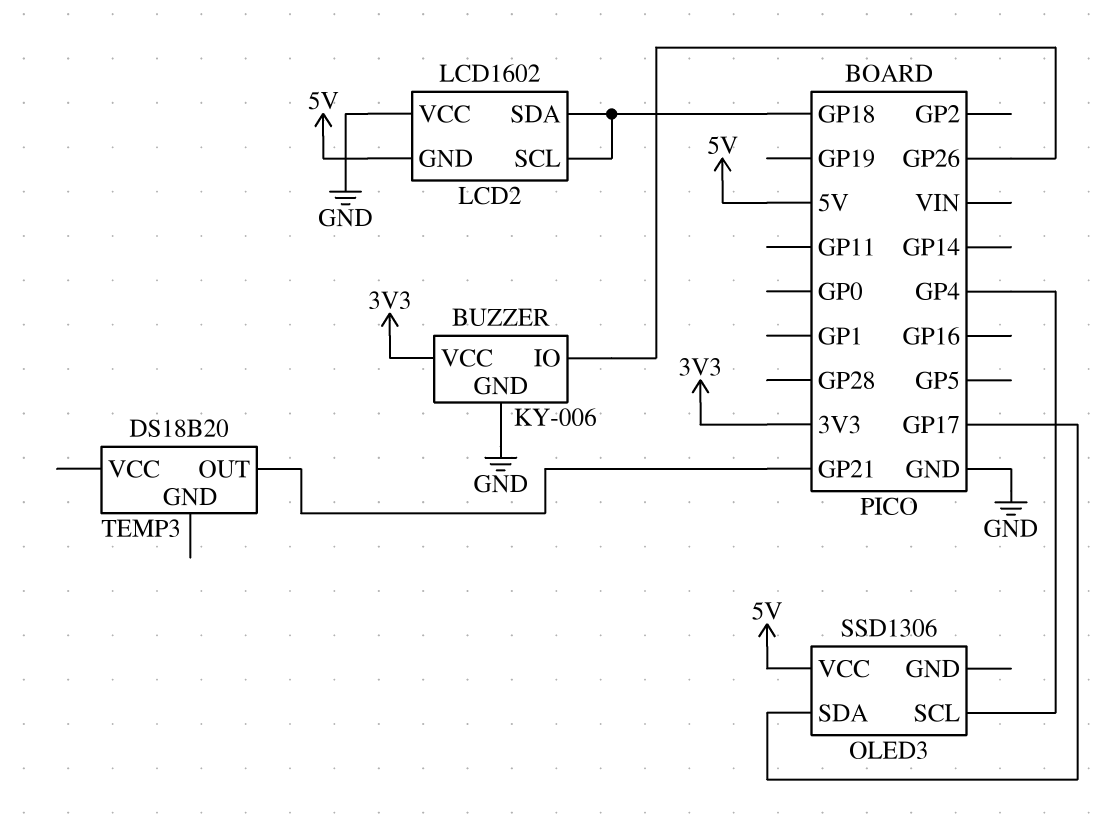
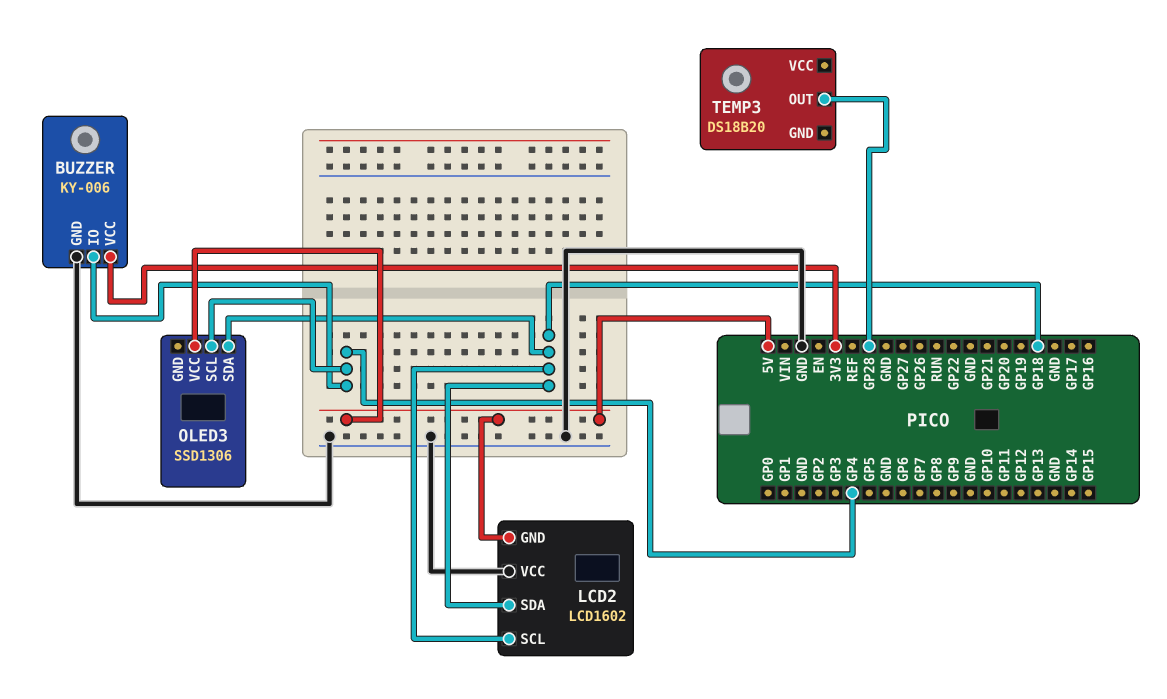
BUZZER pin IO: GP26 -> GP4
OLED3 pin SDA: GP17 -> GP18
TEMP3 pin OUT: GP21 -> GP28

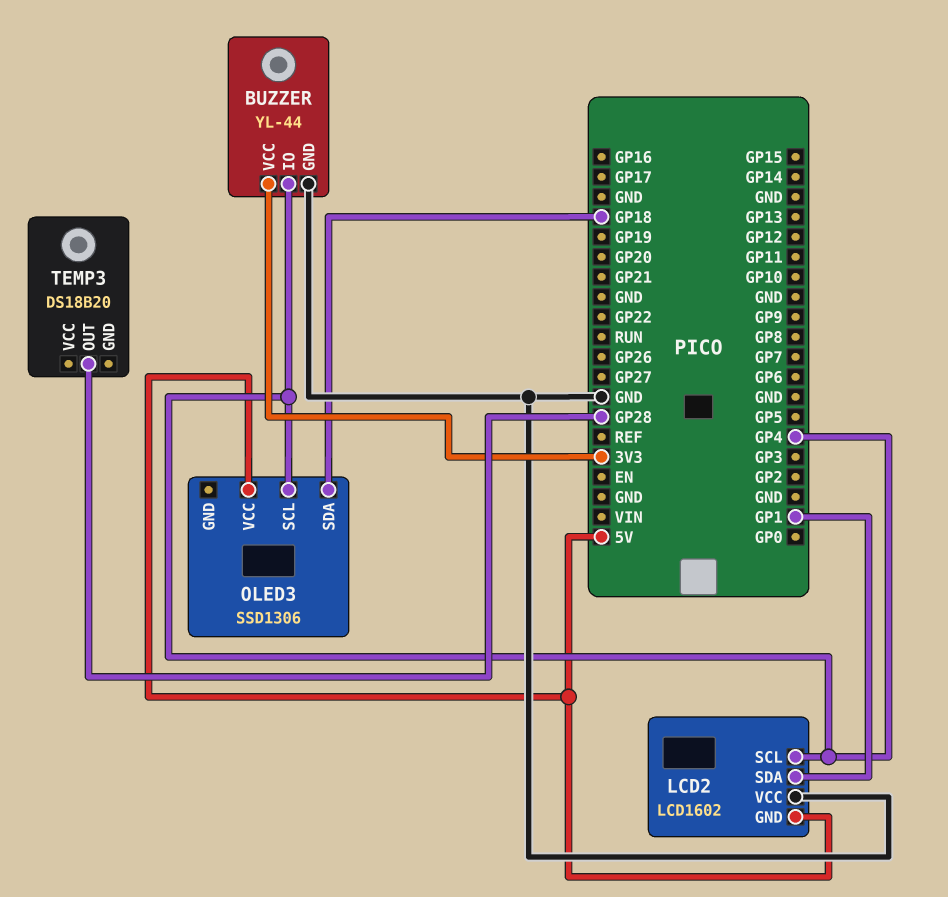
BUZZER: KY-006 -> YL-44
LCD2 pin SCL: GP18 -> GP4
LCD2 pin SDA: GP18 -> GP1

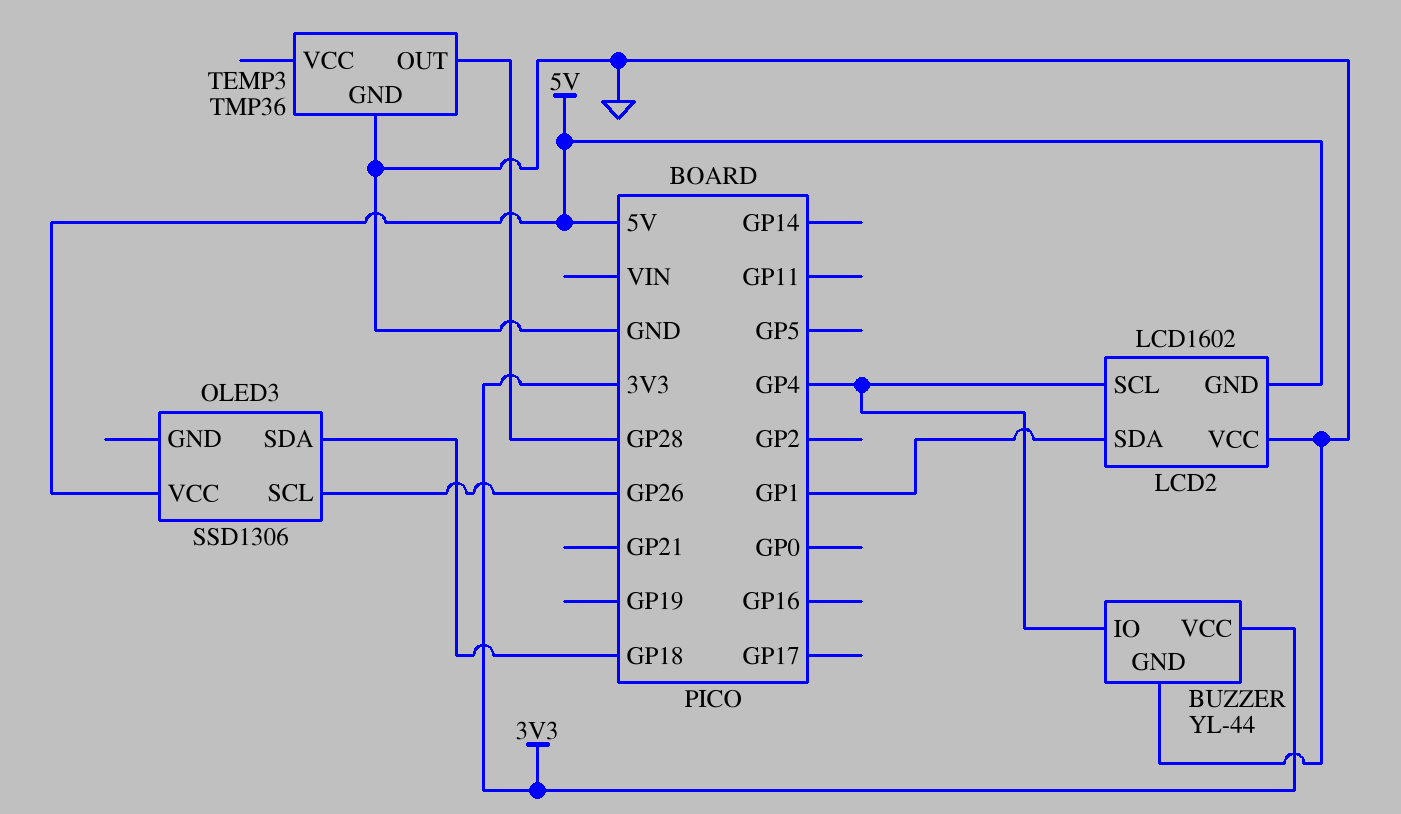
OLED3 pin SCL: GP4 -> GP26
TEMP3: DS18B20 -> TMP36
TEMP3 pin GND: none -> GND

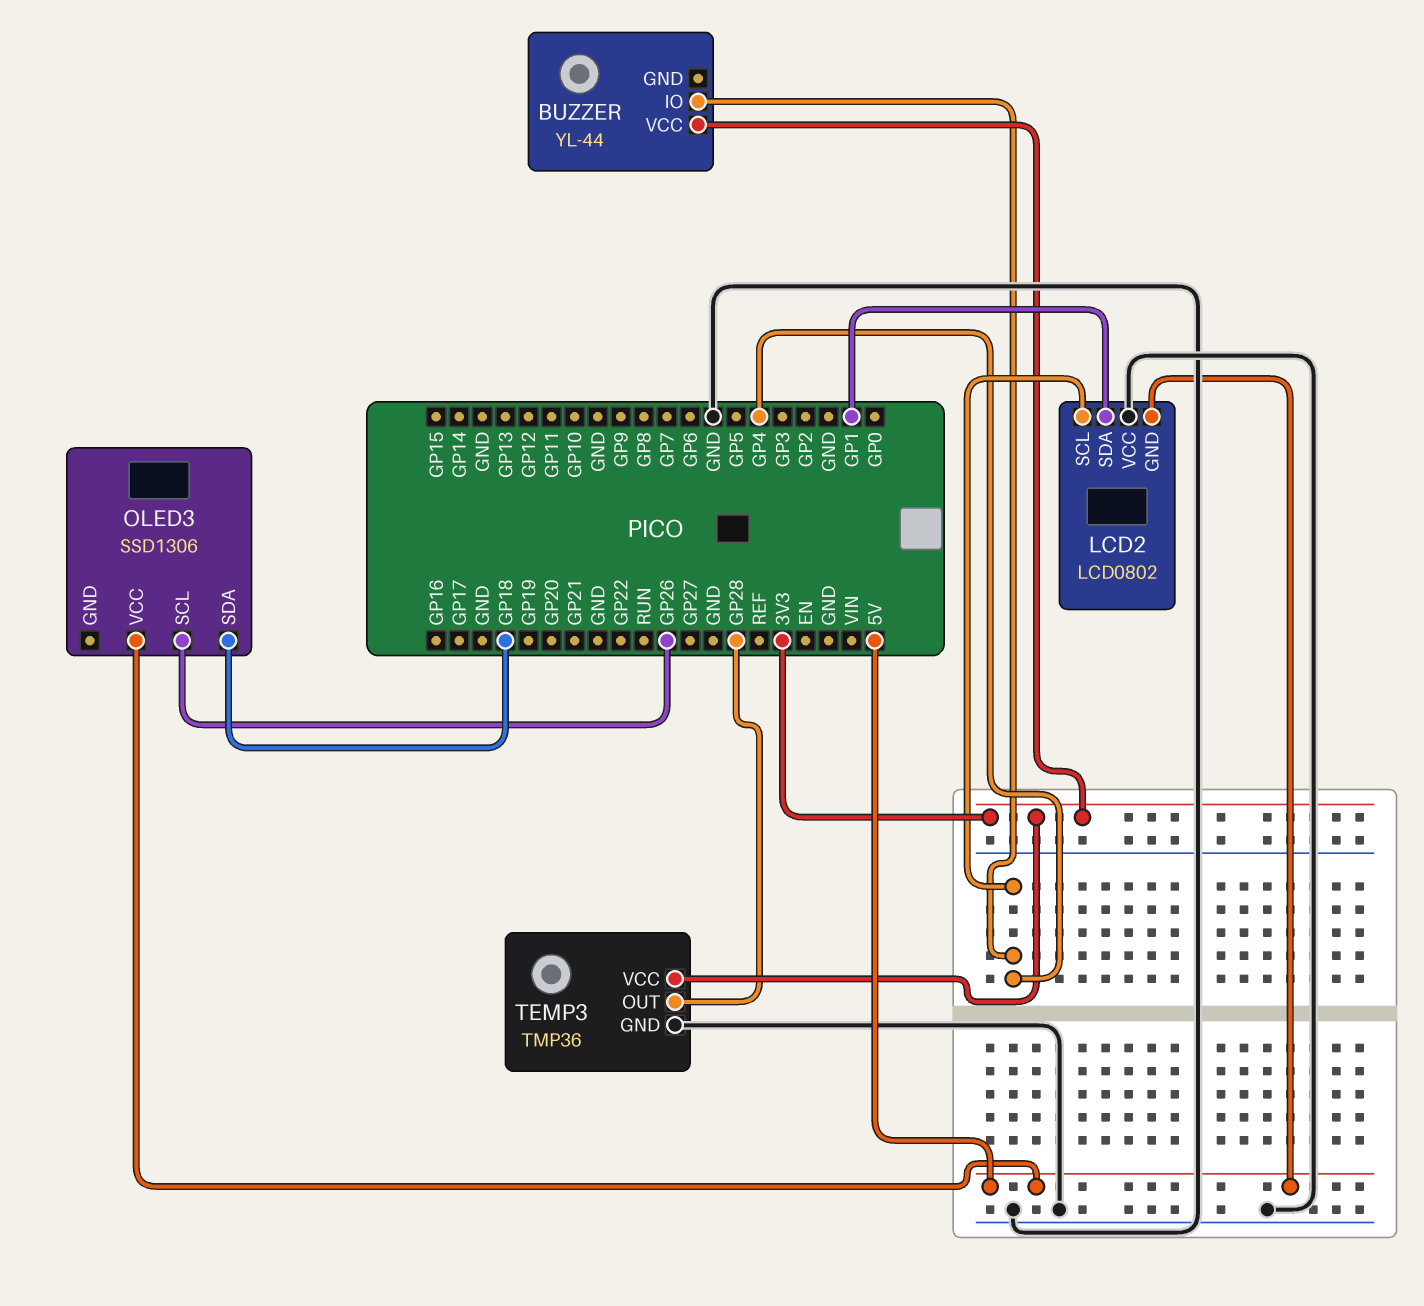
BUZZER pin GND: GND -> none
LCD2: LCD1602 -> LCD0802
TEMP3 pin VCC: none -> 3V3

